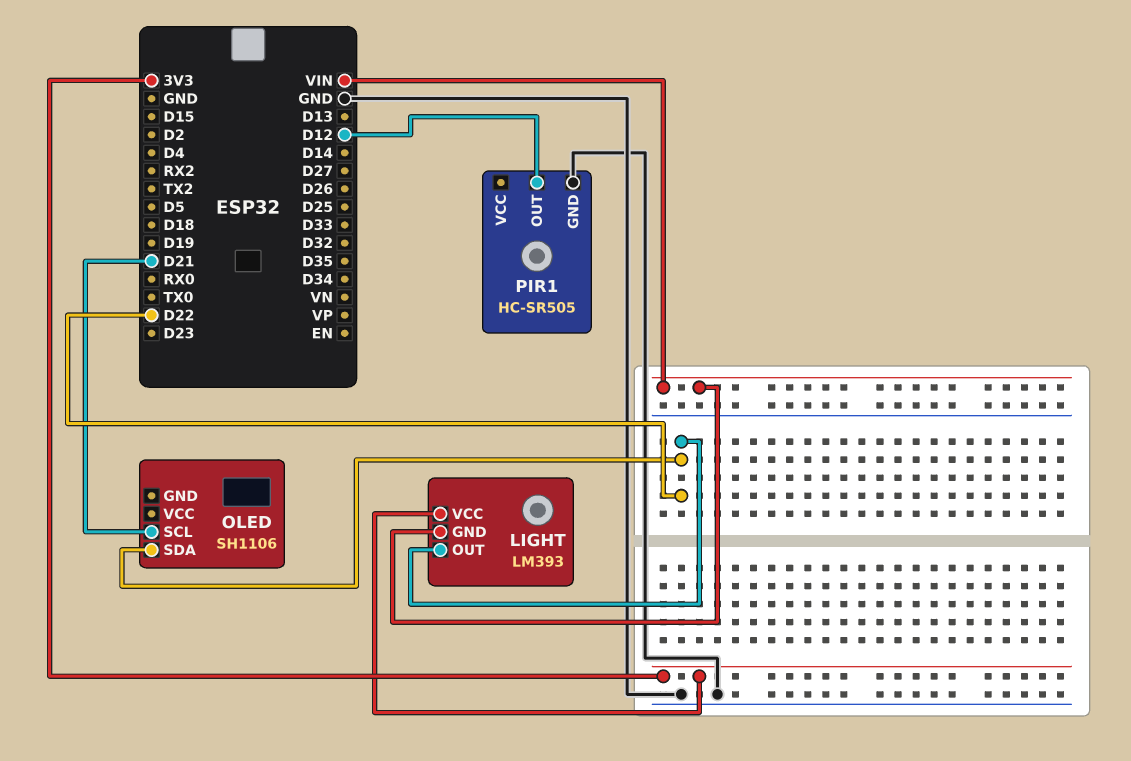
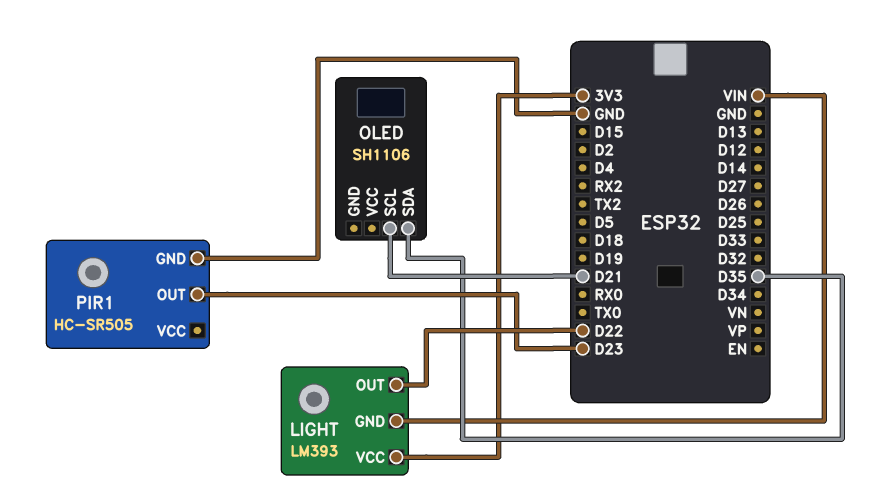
OLED pin SDA: D22 -> D35
PIR1 pin OUT: D12 -> D23

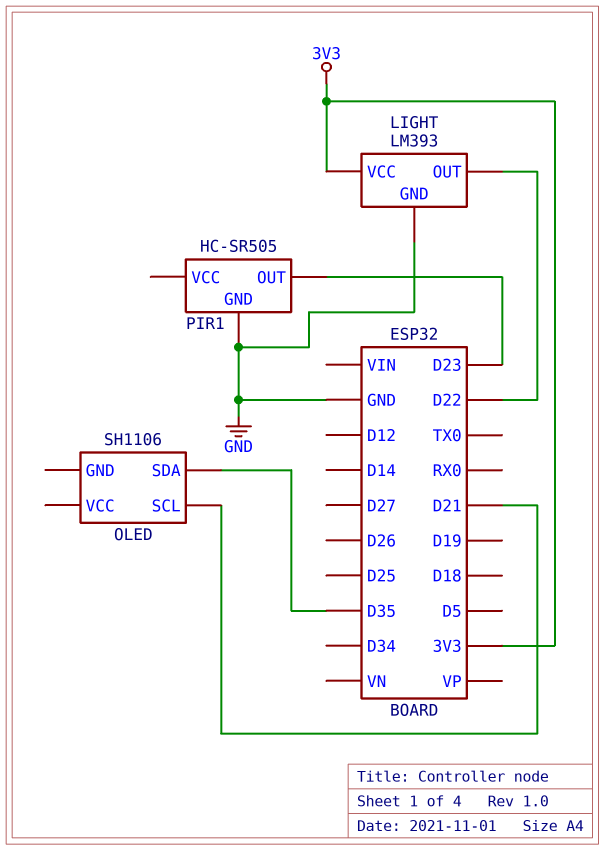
LIGHT pin GND: VIN -> GND

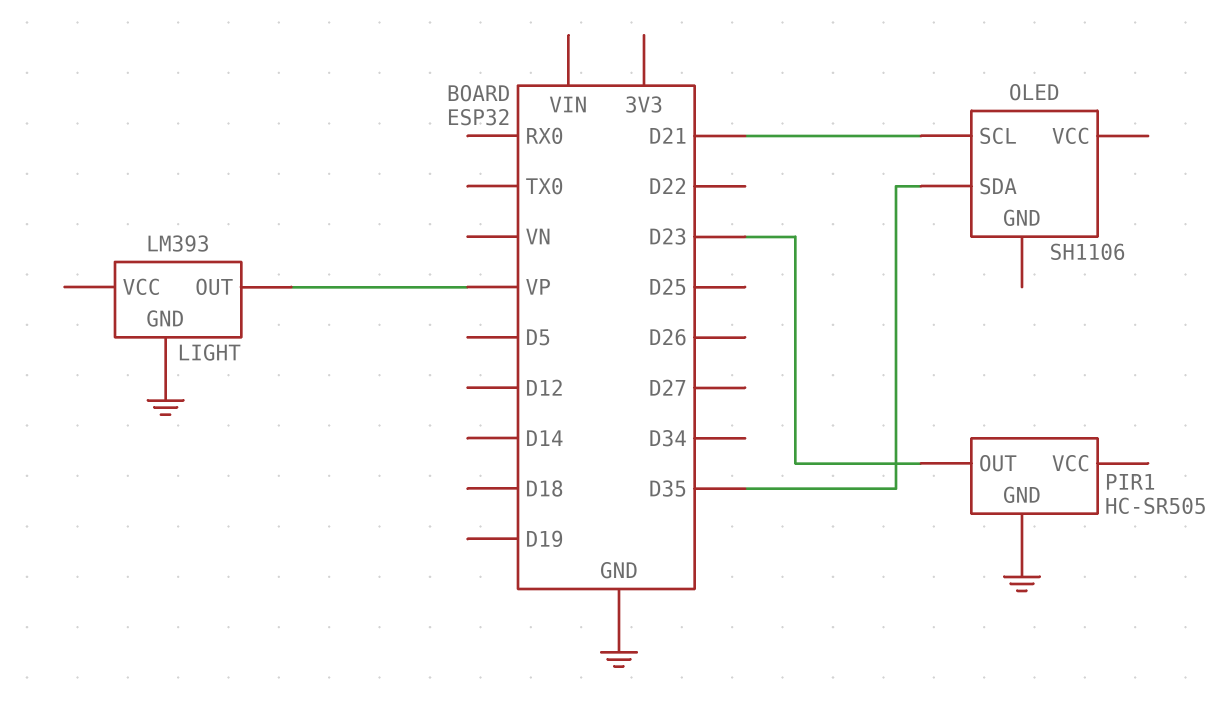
LIGHT pin OUT: D22 -> VP
LIGHT pin VCC: 3V3 -> none

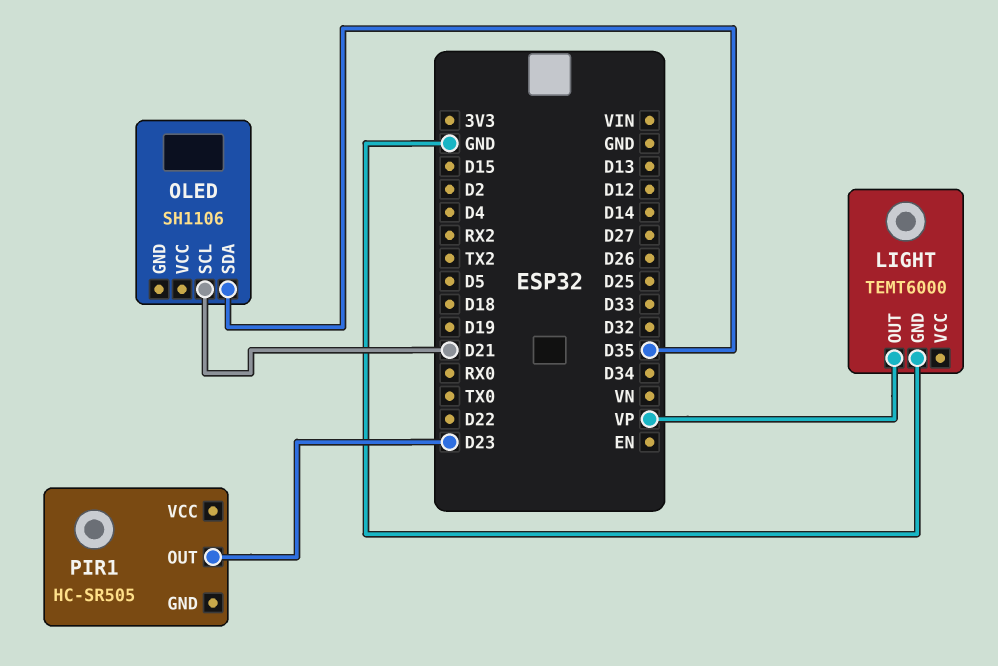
LIGHT: LM393 -> TEMT6000
PIR1 pin GND: GND -> none

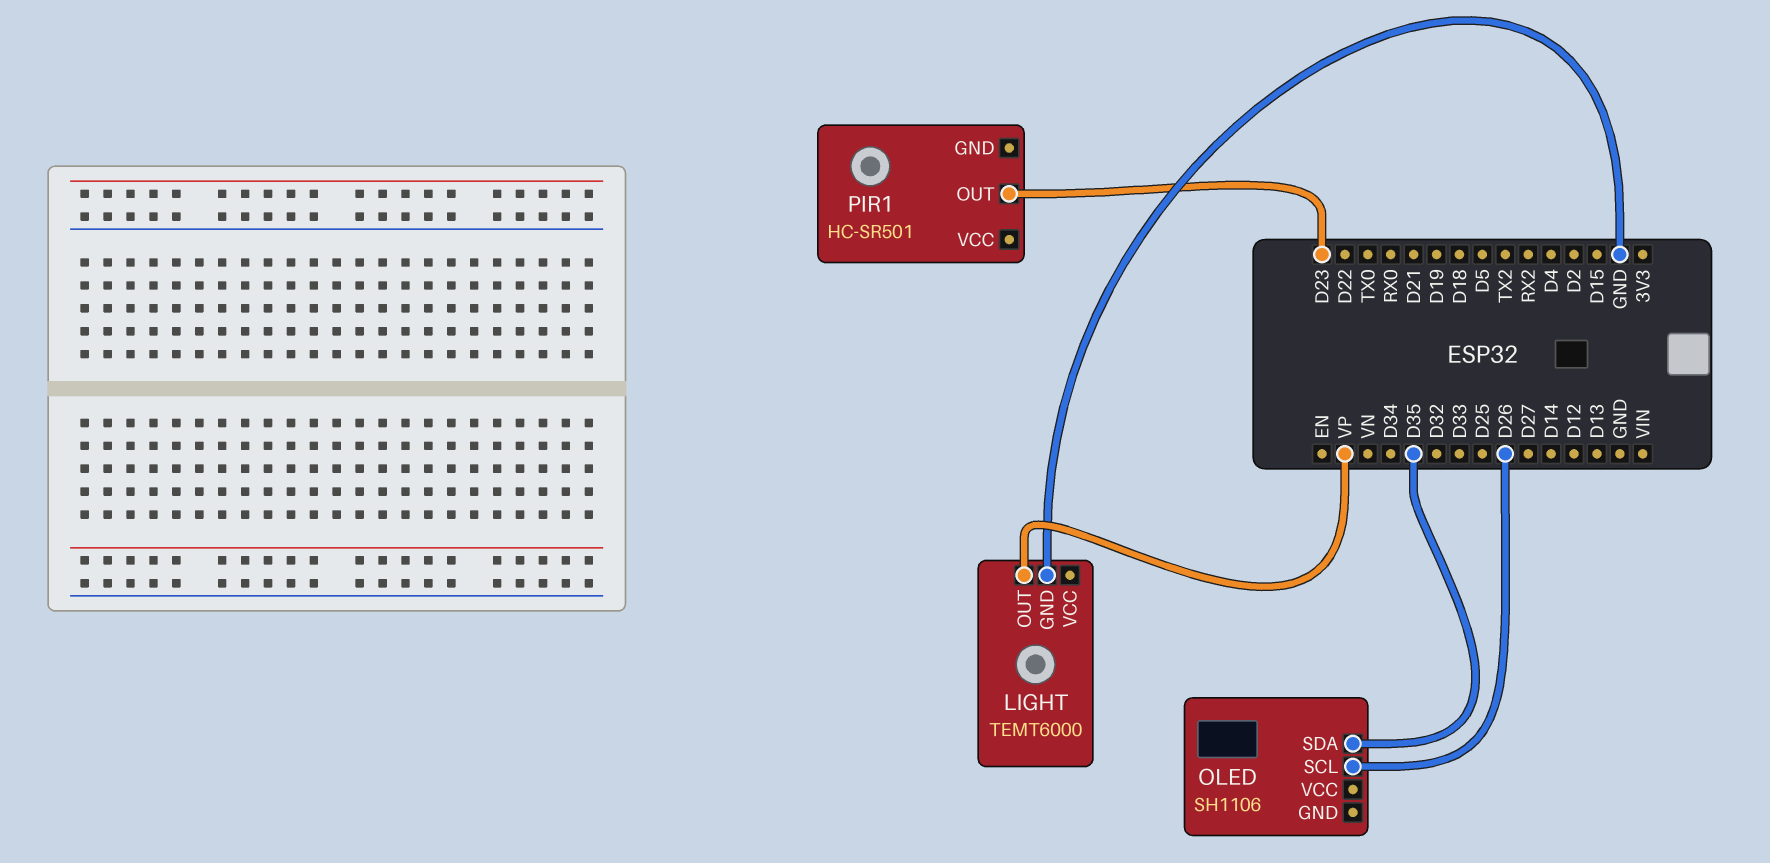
OLED pin SCL: D21 -> D26
PIR1: HC-SR505 -> HC-SR501

